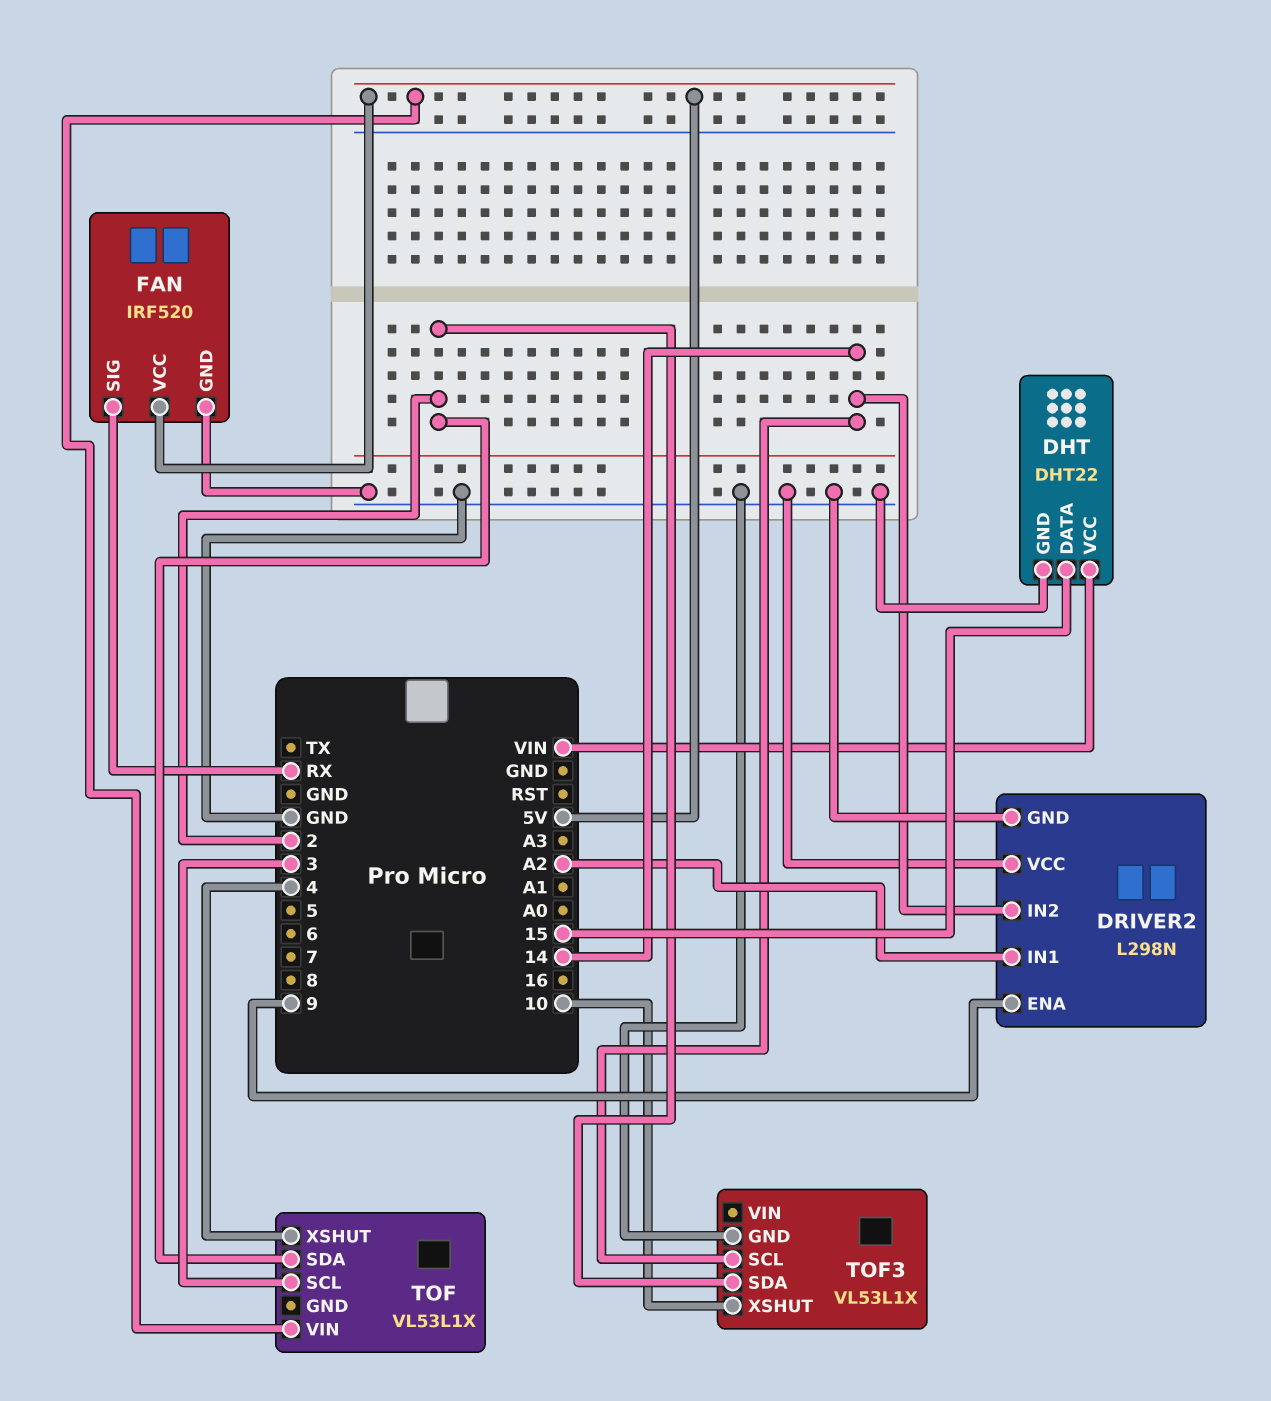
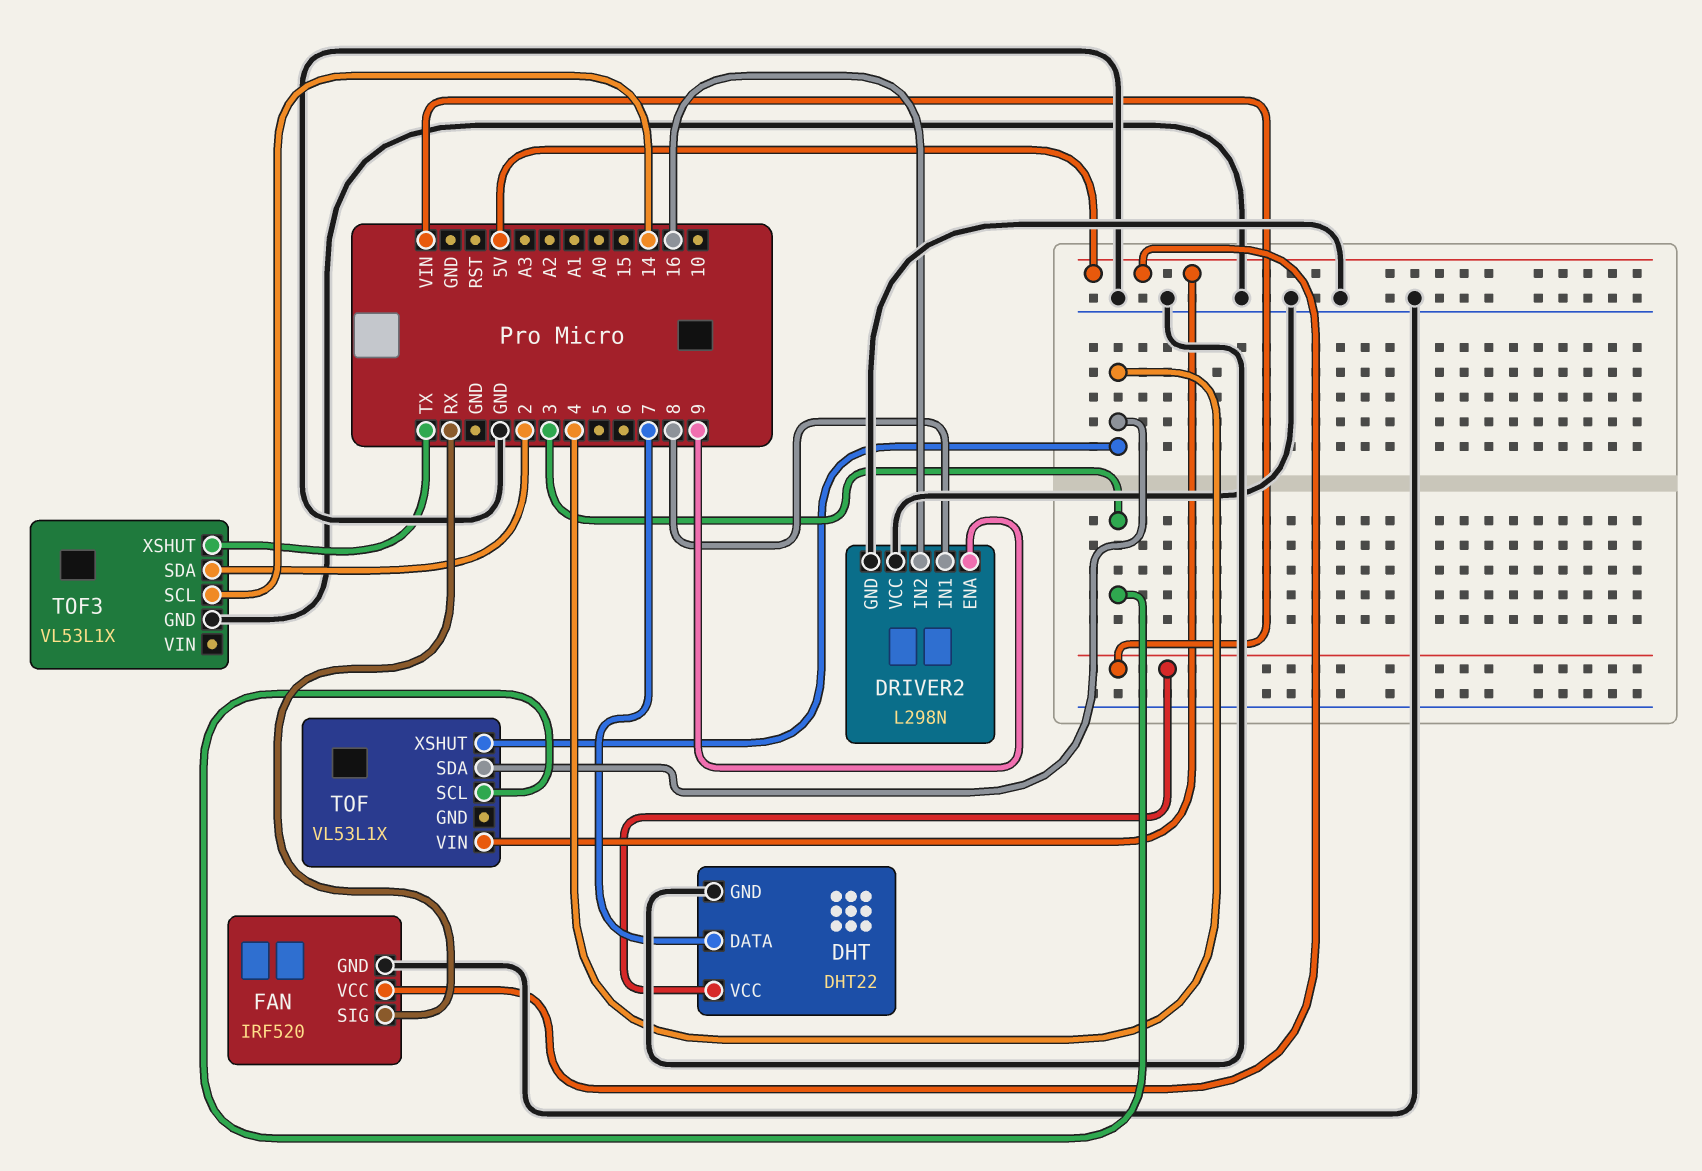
DHT pin DATA: 15 -> 7
DRIVER2 pin IN1: A2 -> 8
DRIVER2 pin IN2: 14 -> 16
TOF pin SDA: 2 -> 4
TOF3 pin XSHUT: 10 -> TX

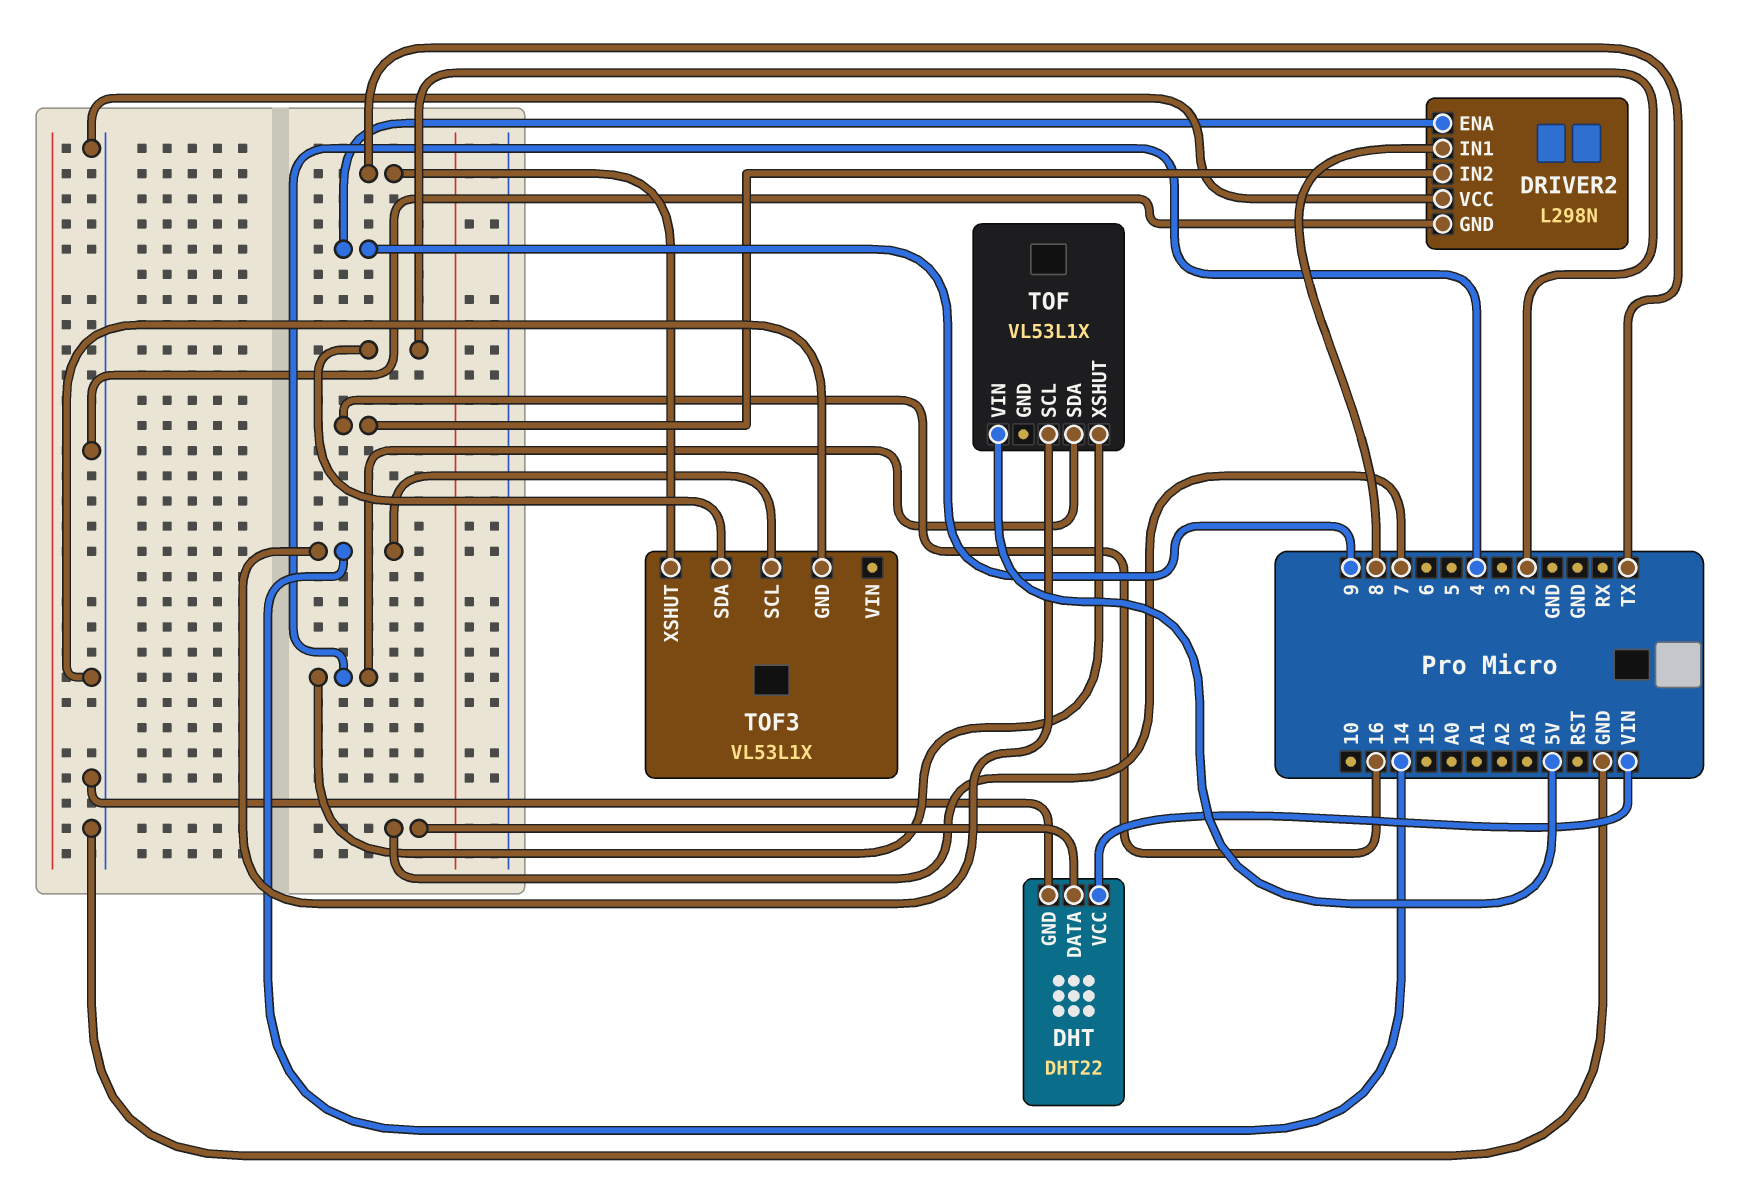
FAN: IRF520 -> none
FAN pin GND: GND -> none
FAN pin SIG: RX -> none
FAN pin VCC: 5V -> none
TOF pin SCL: 3 -> 14

